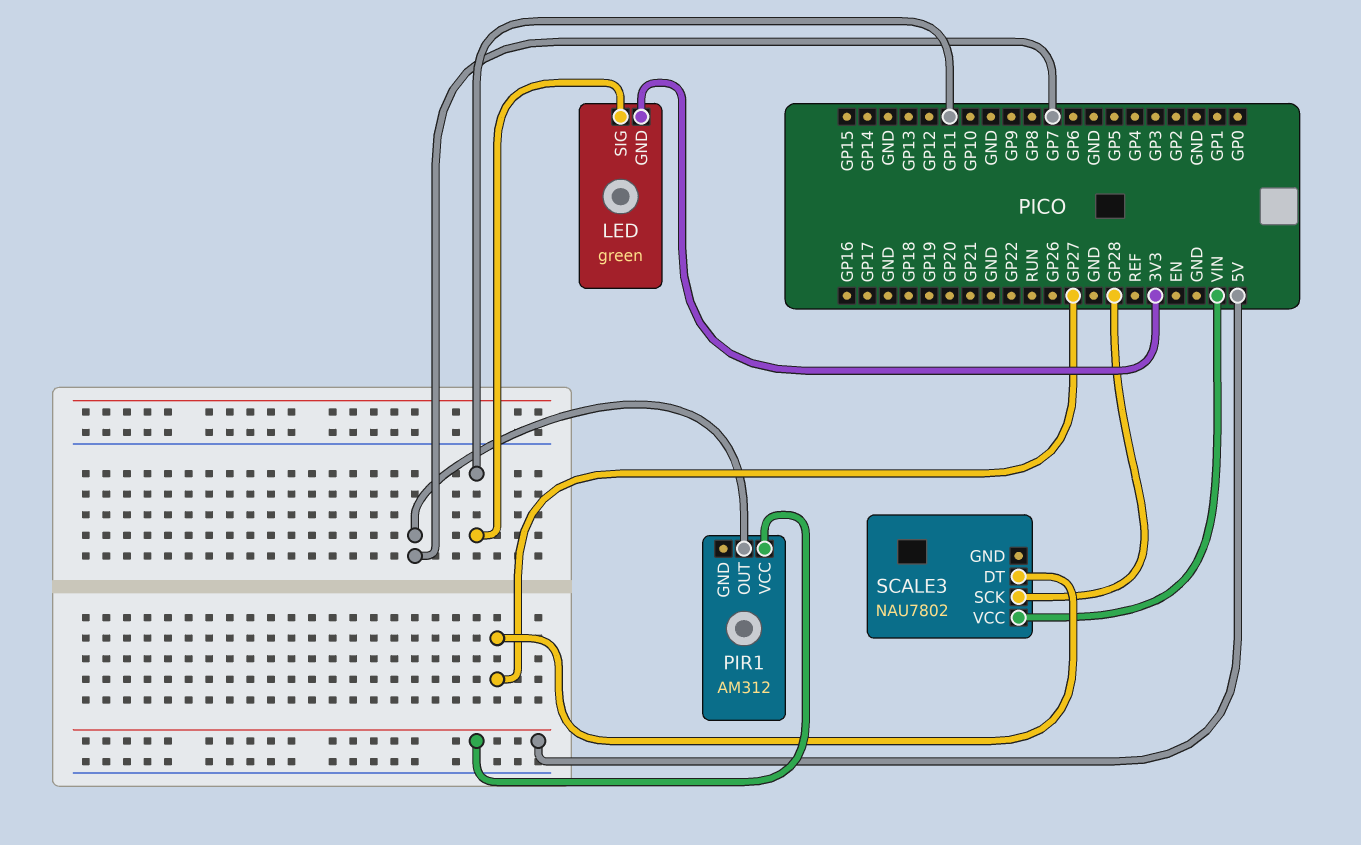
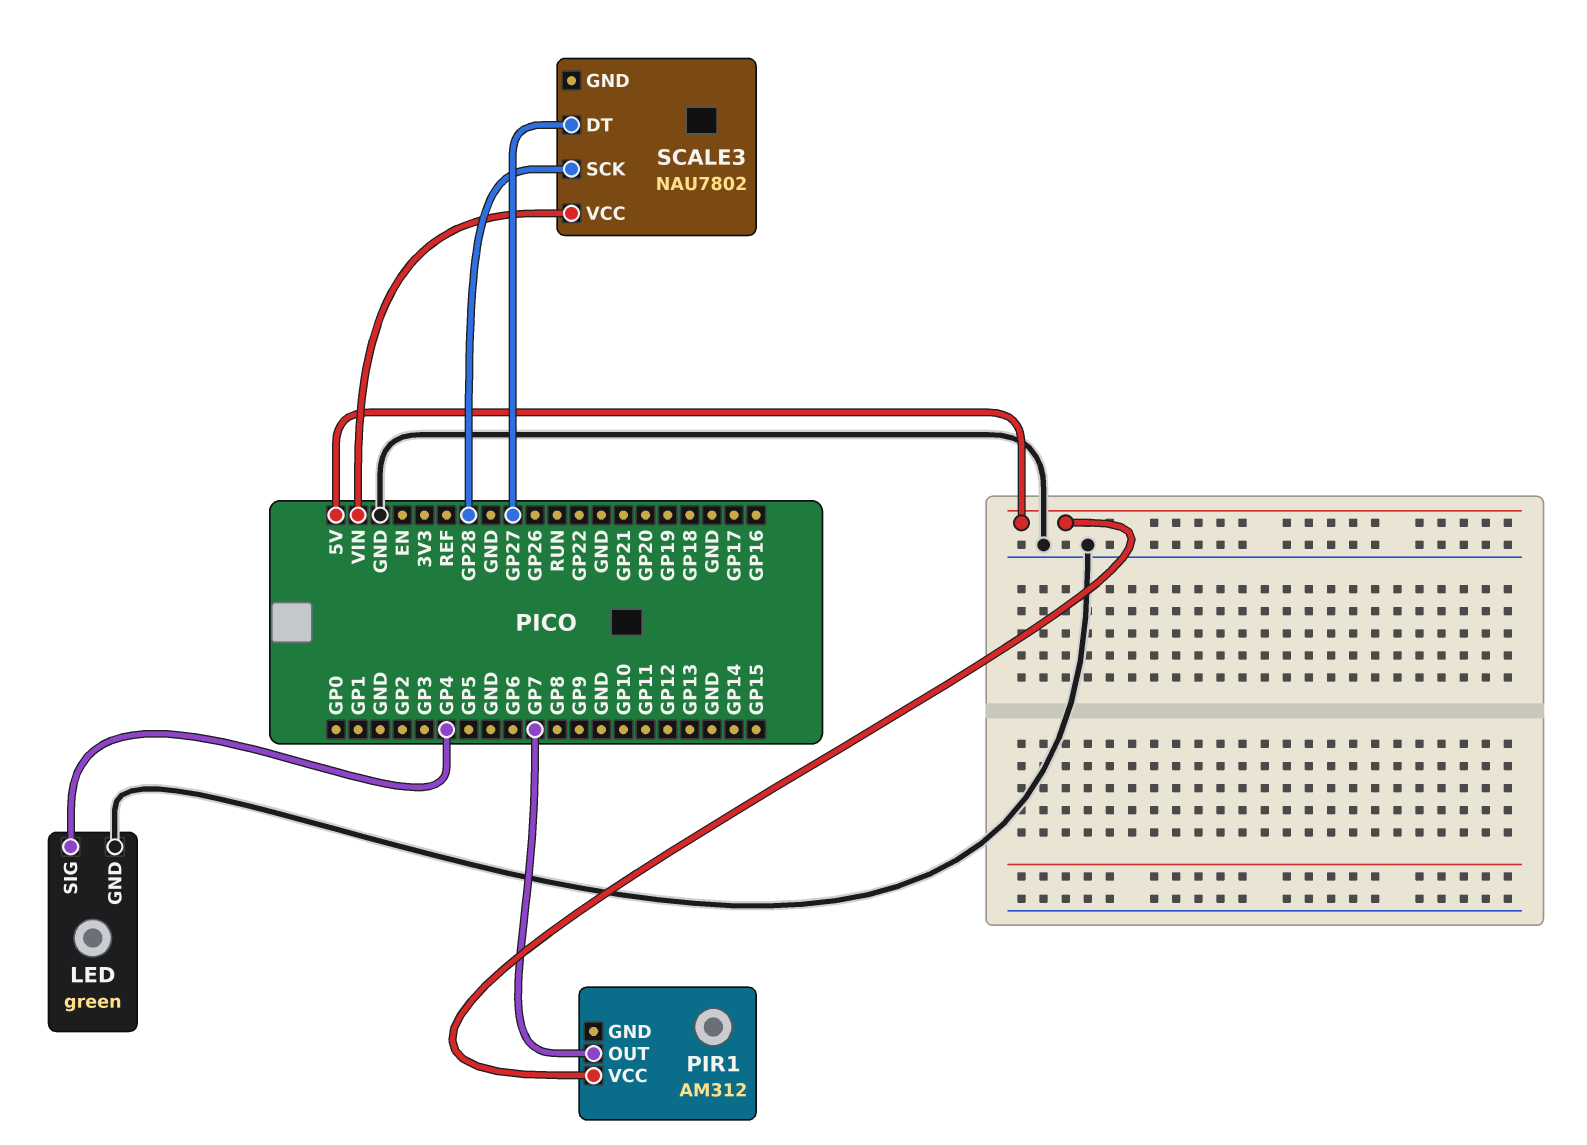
LED pin GND: 3V3 -> GND
LED pin SIG: GP11 -> GP4

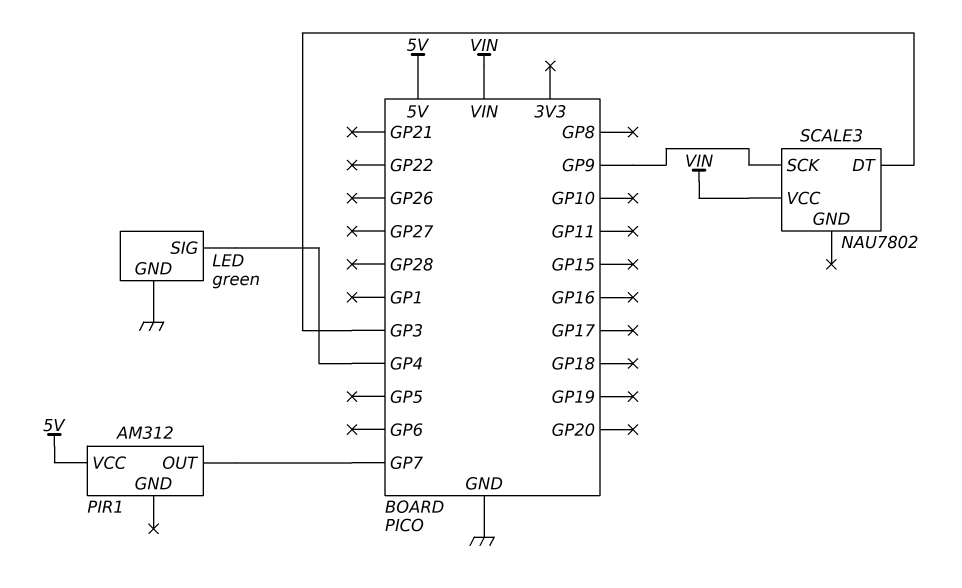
SCALE3 pin DT: GP27 -> GP3
SCALE3 pin SCK: GP28 -> GP9

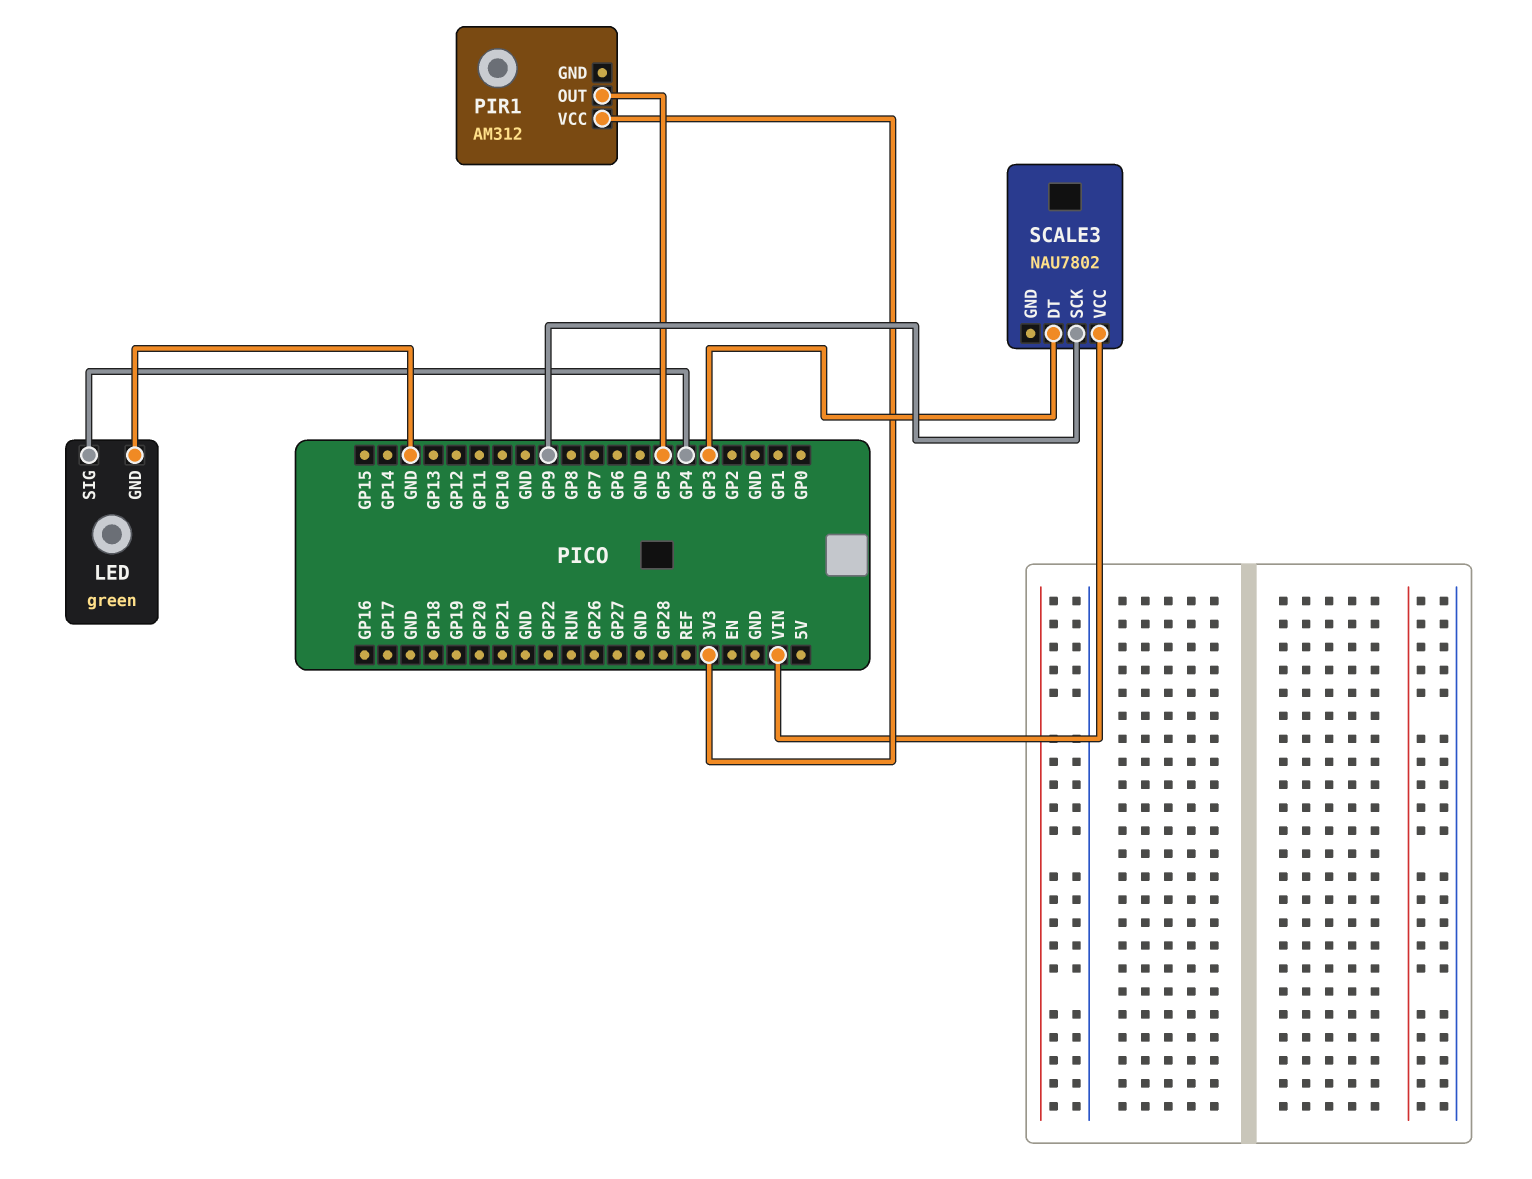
PIR1 pin OUT: GP7 -> GP5
PIR1 pin VCC: 5V -> 3V3

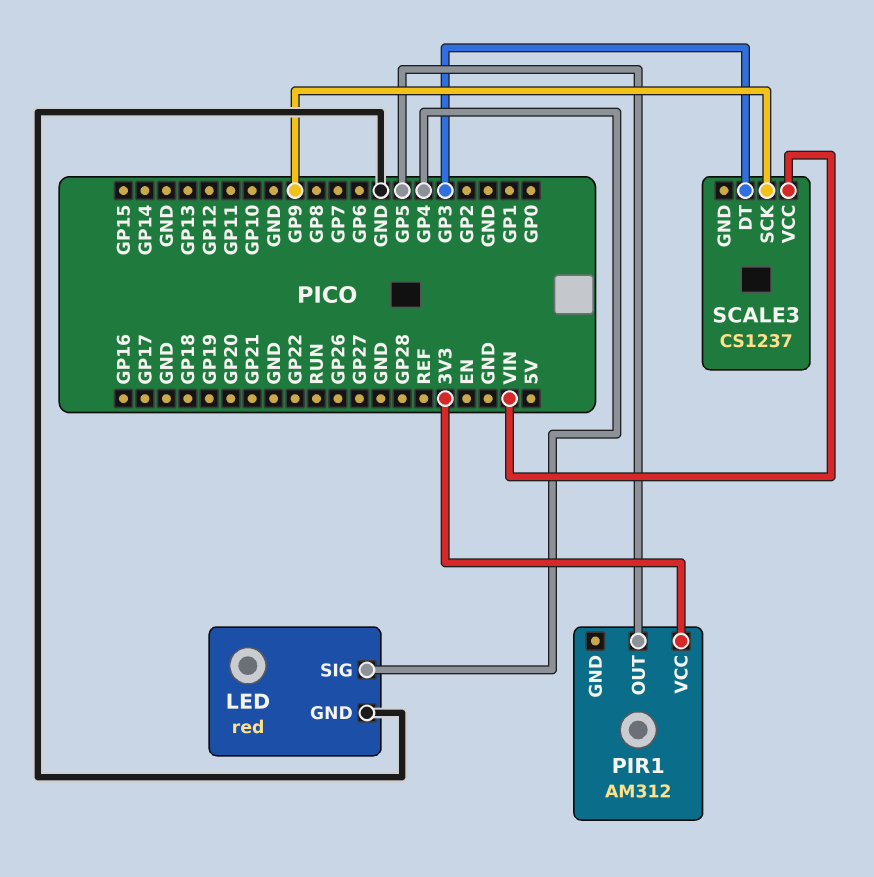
LED: green -> red
SCALE3: NAU7802 -> CS1237

